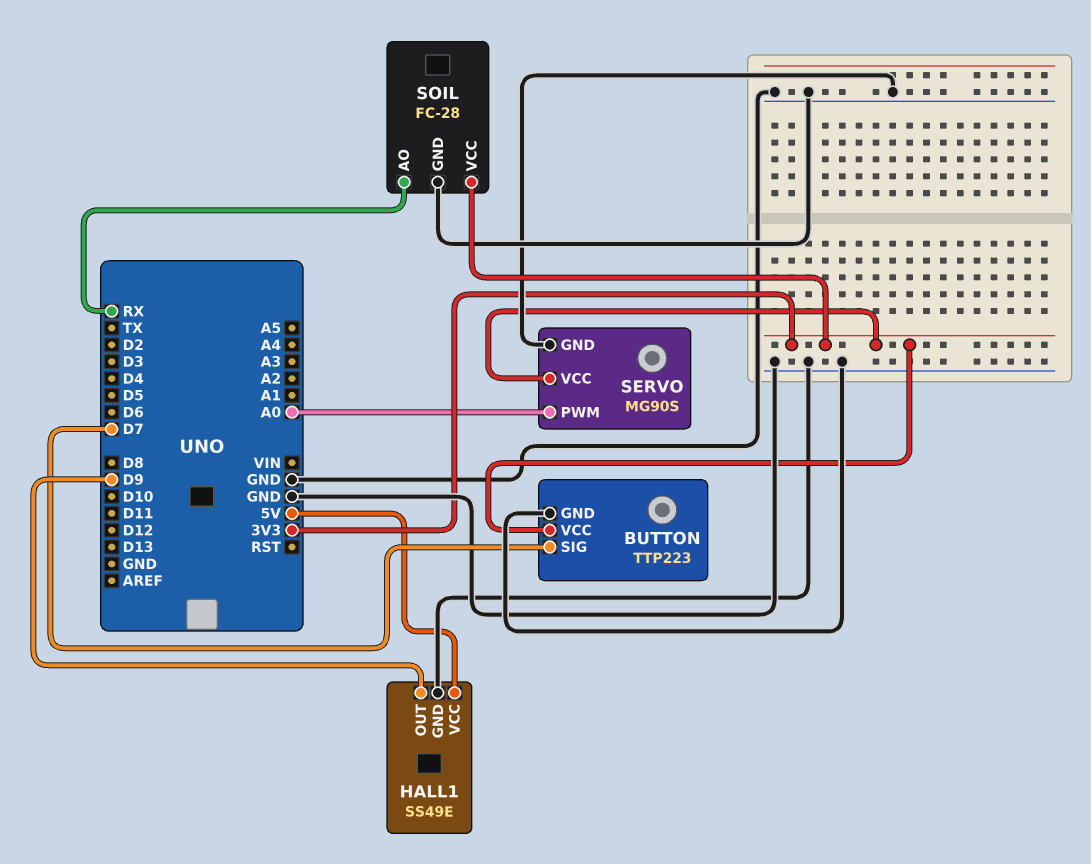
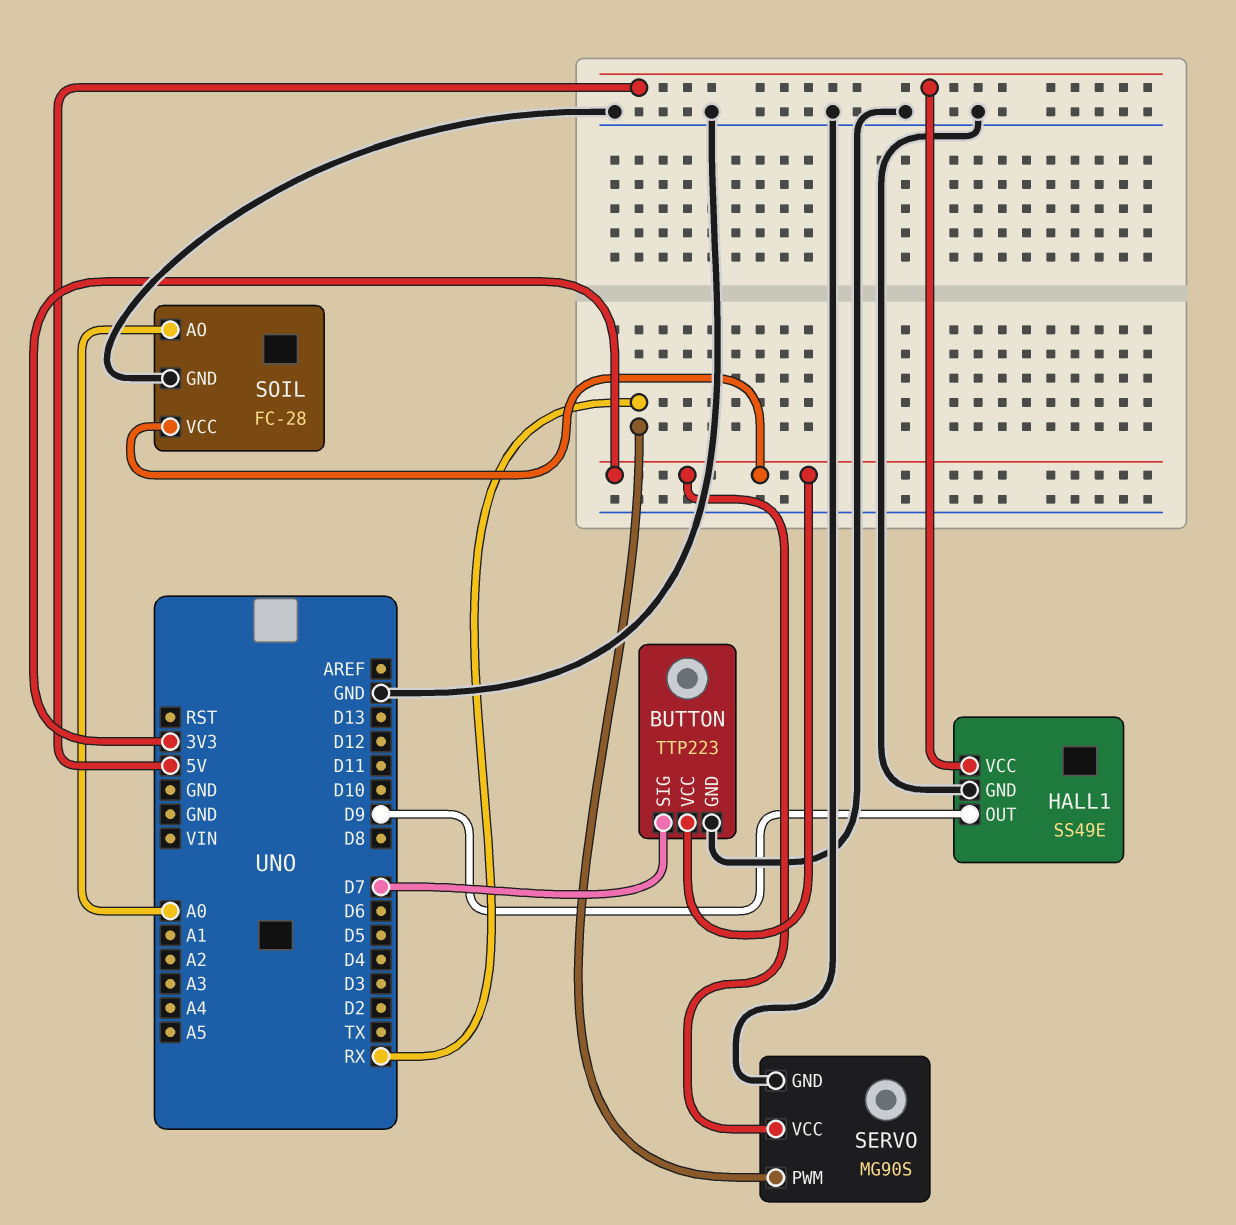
SERVO pin PWM: A0 -> RX
SOIL pin AO: RX -> A0

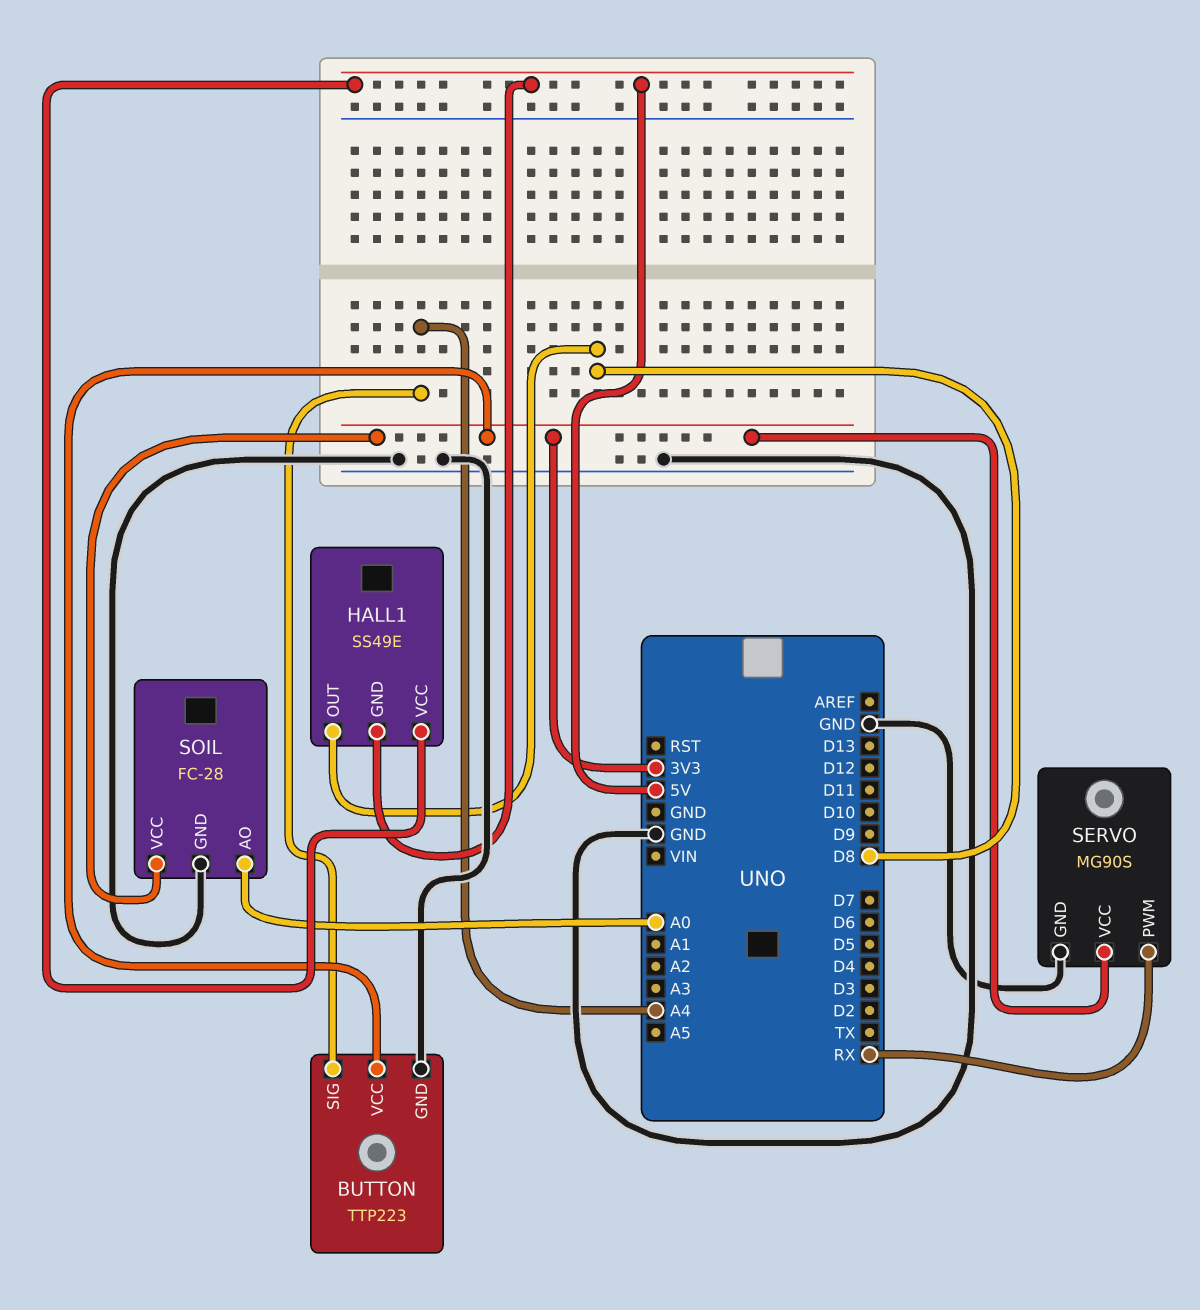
BUTTON pin SIG: D7 -> A4
HALL1 pin GND: GND -> 5V
HALL1 pin OUT: D9 -> D8

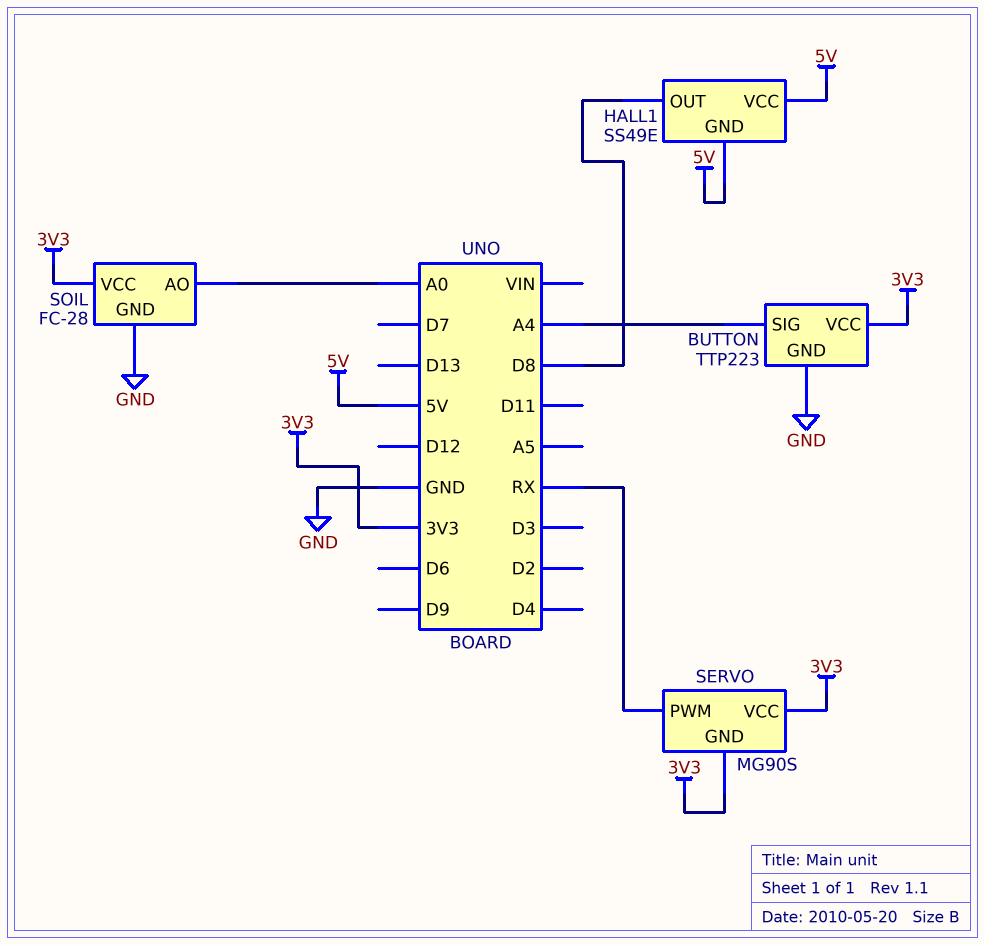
SERVO pin GND: GND -> 3V3

